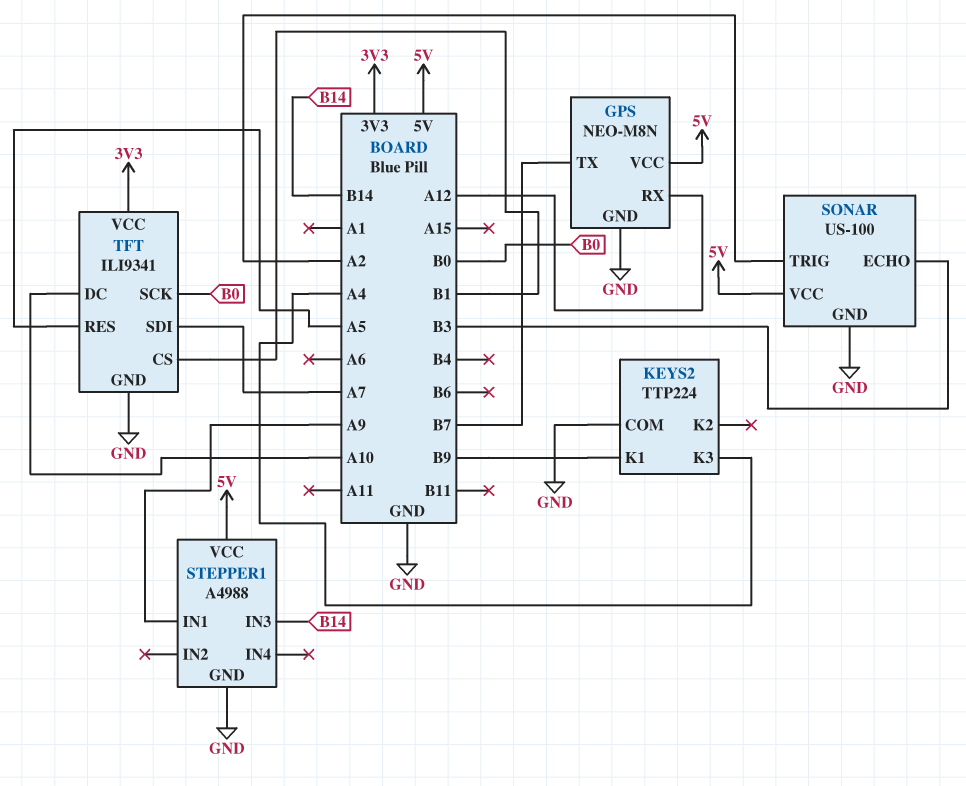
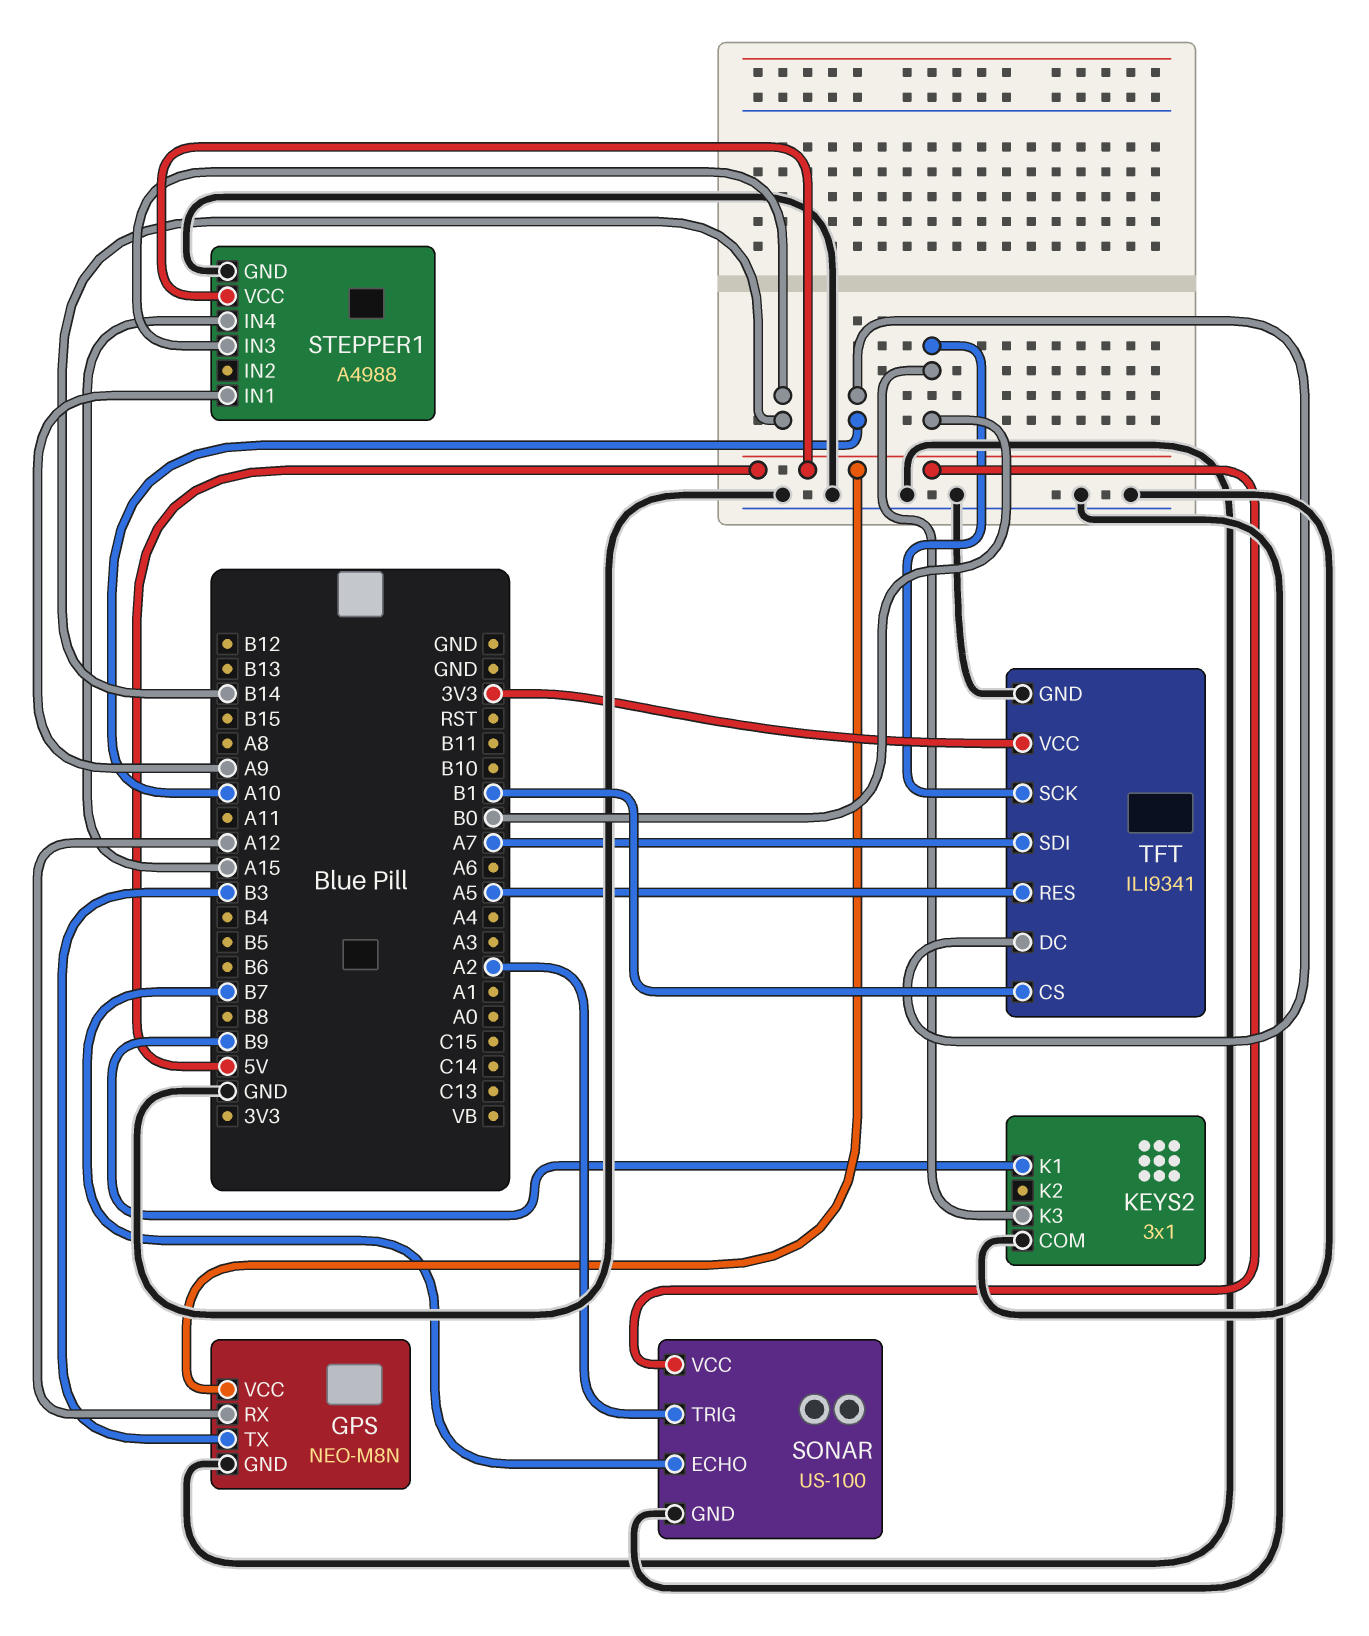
GPS pin TX: B7 -> B3
KEYS2: TTP224 -> 3x1
KEYS2 pin K3: A4 -> B0
SONAR pin ECHO: B3 -> B7
STEPPER1 pin IN4: none -> A15

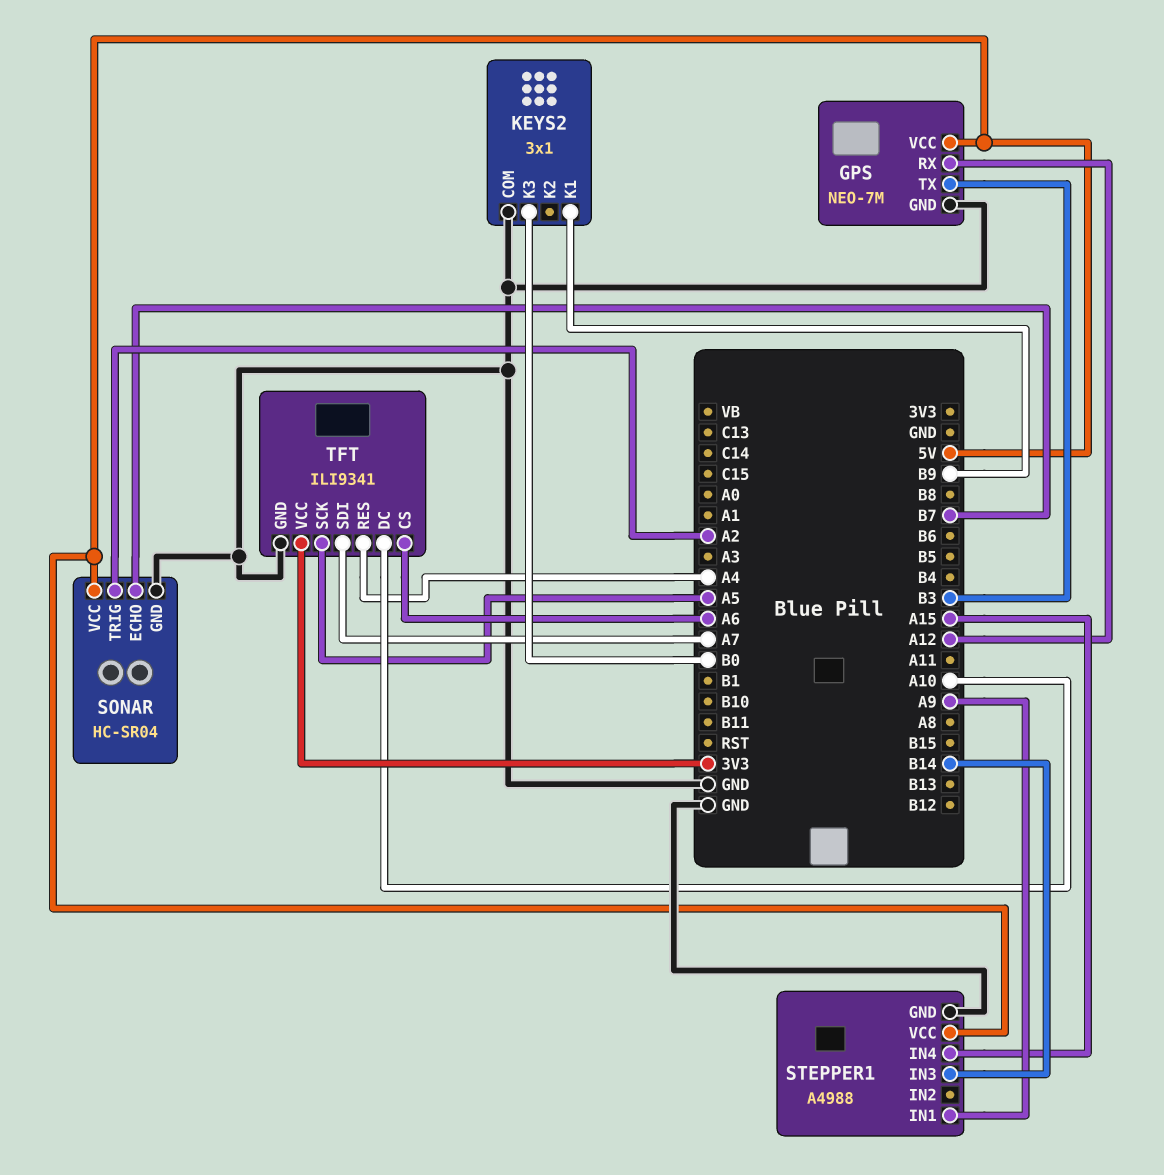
GPS: NEO-M8N -> NEO-7M
SONAR: US-100 -> HC-SR04
TFT pin CS: B1 -> A6
TFT pin RES: A5 -> A4
TFT pin SCK: B0 -> A5

